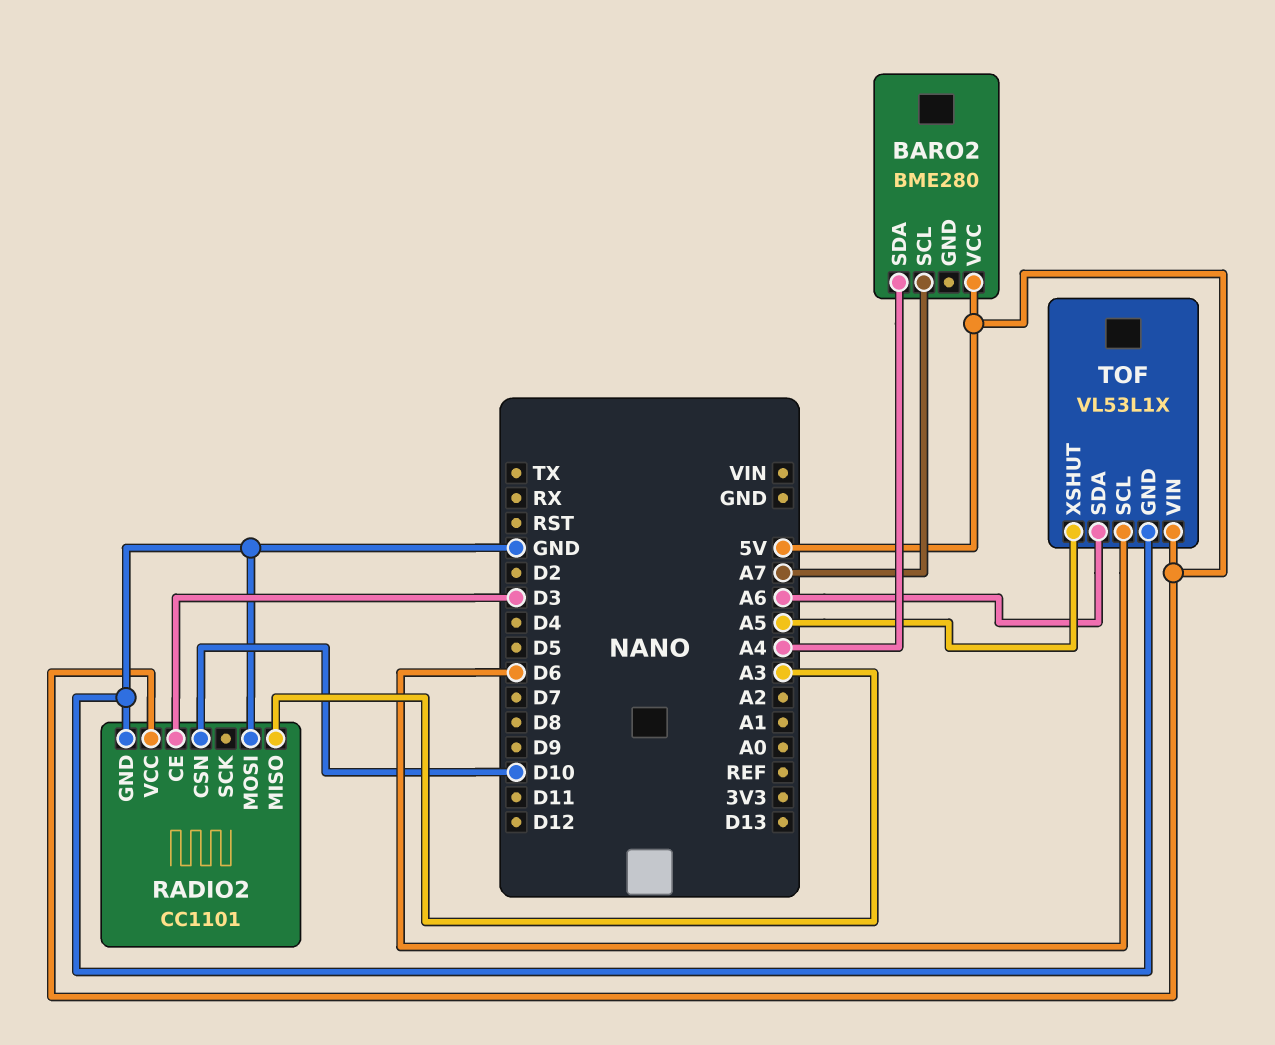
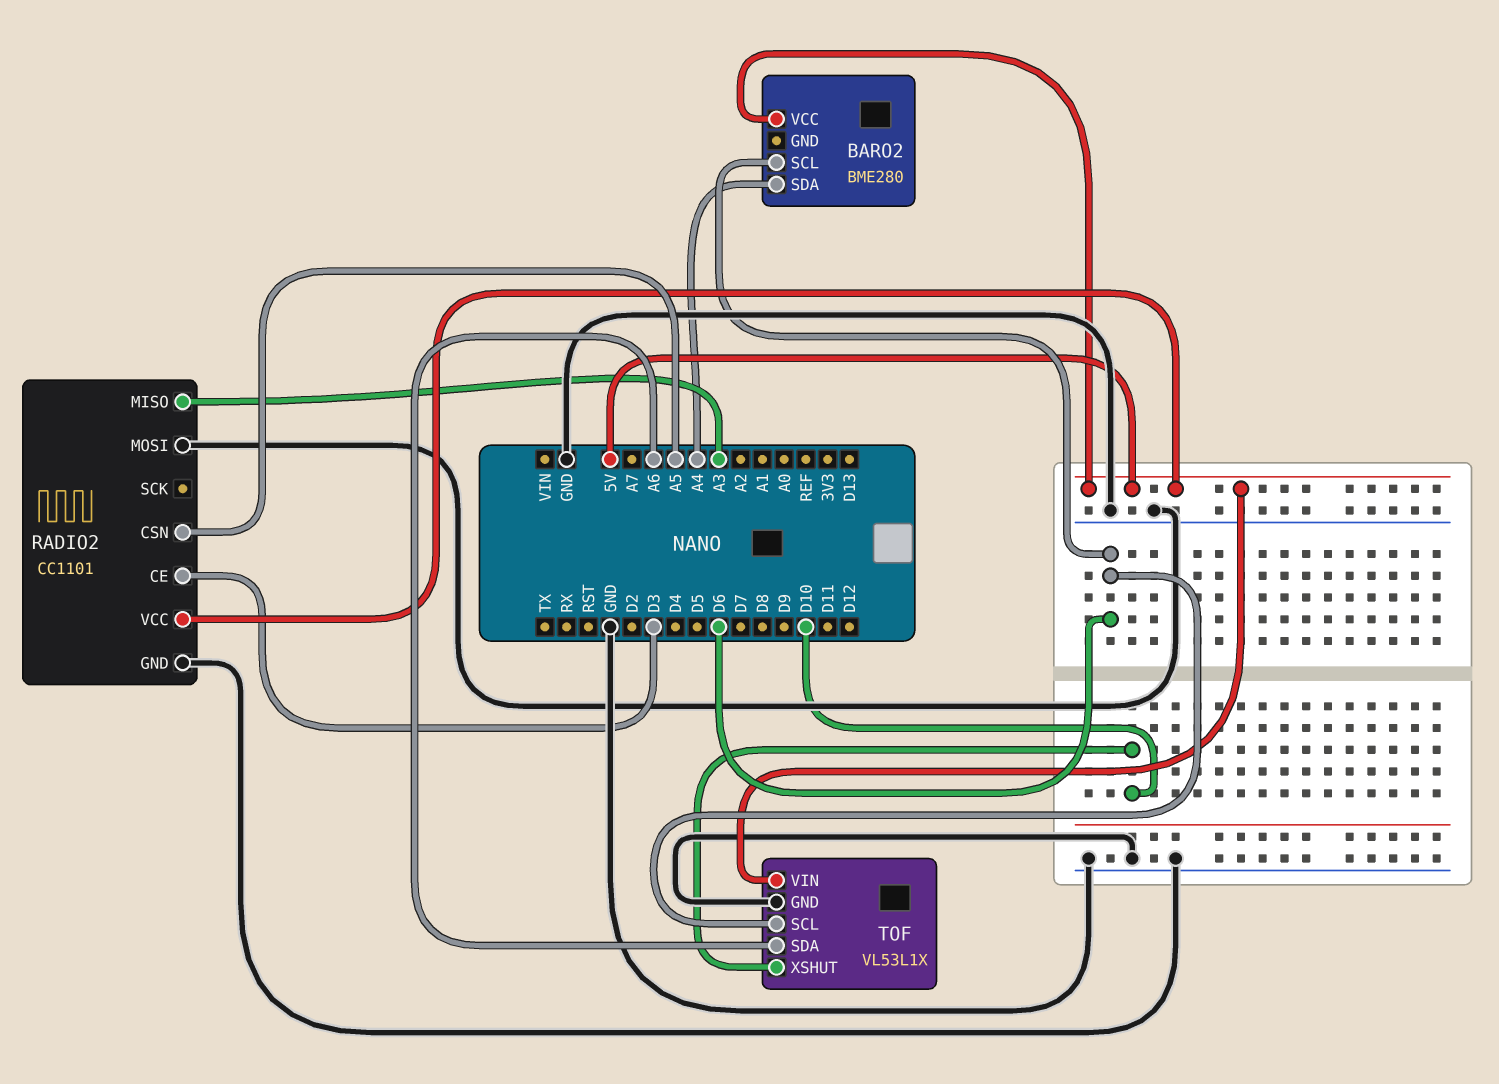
BARO2 pin SCL: A7 -> D6
RADIO2 pin CSN: D10 -> A5
TOF pin XSHUT: A5 -> D10

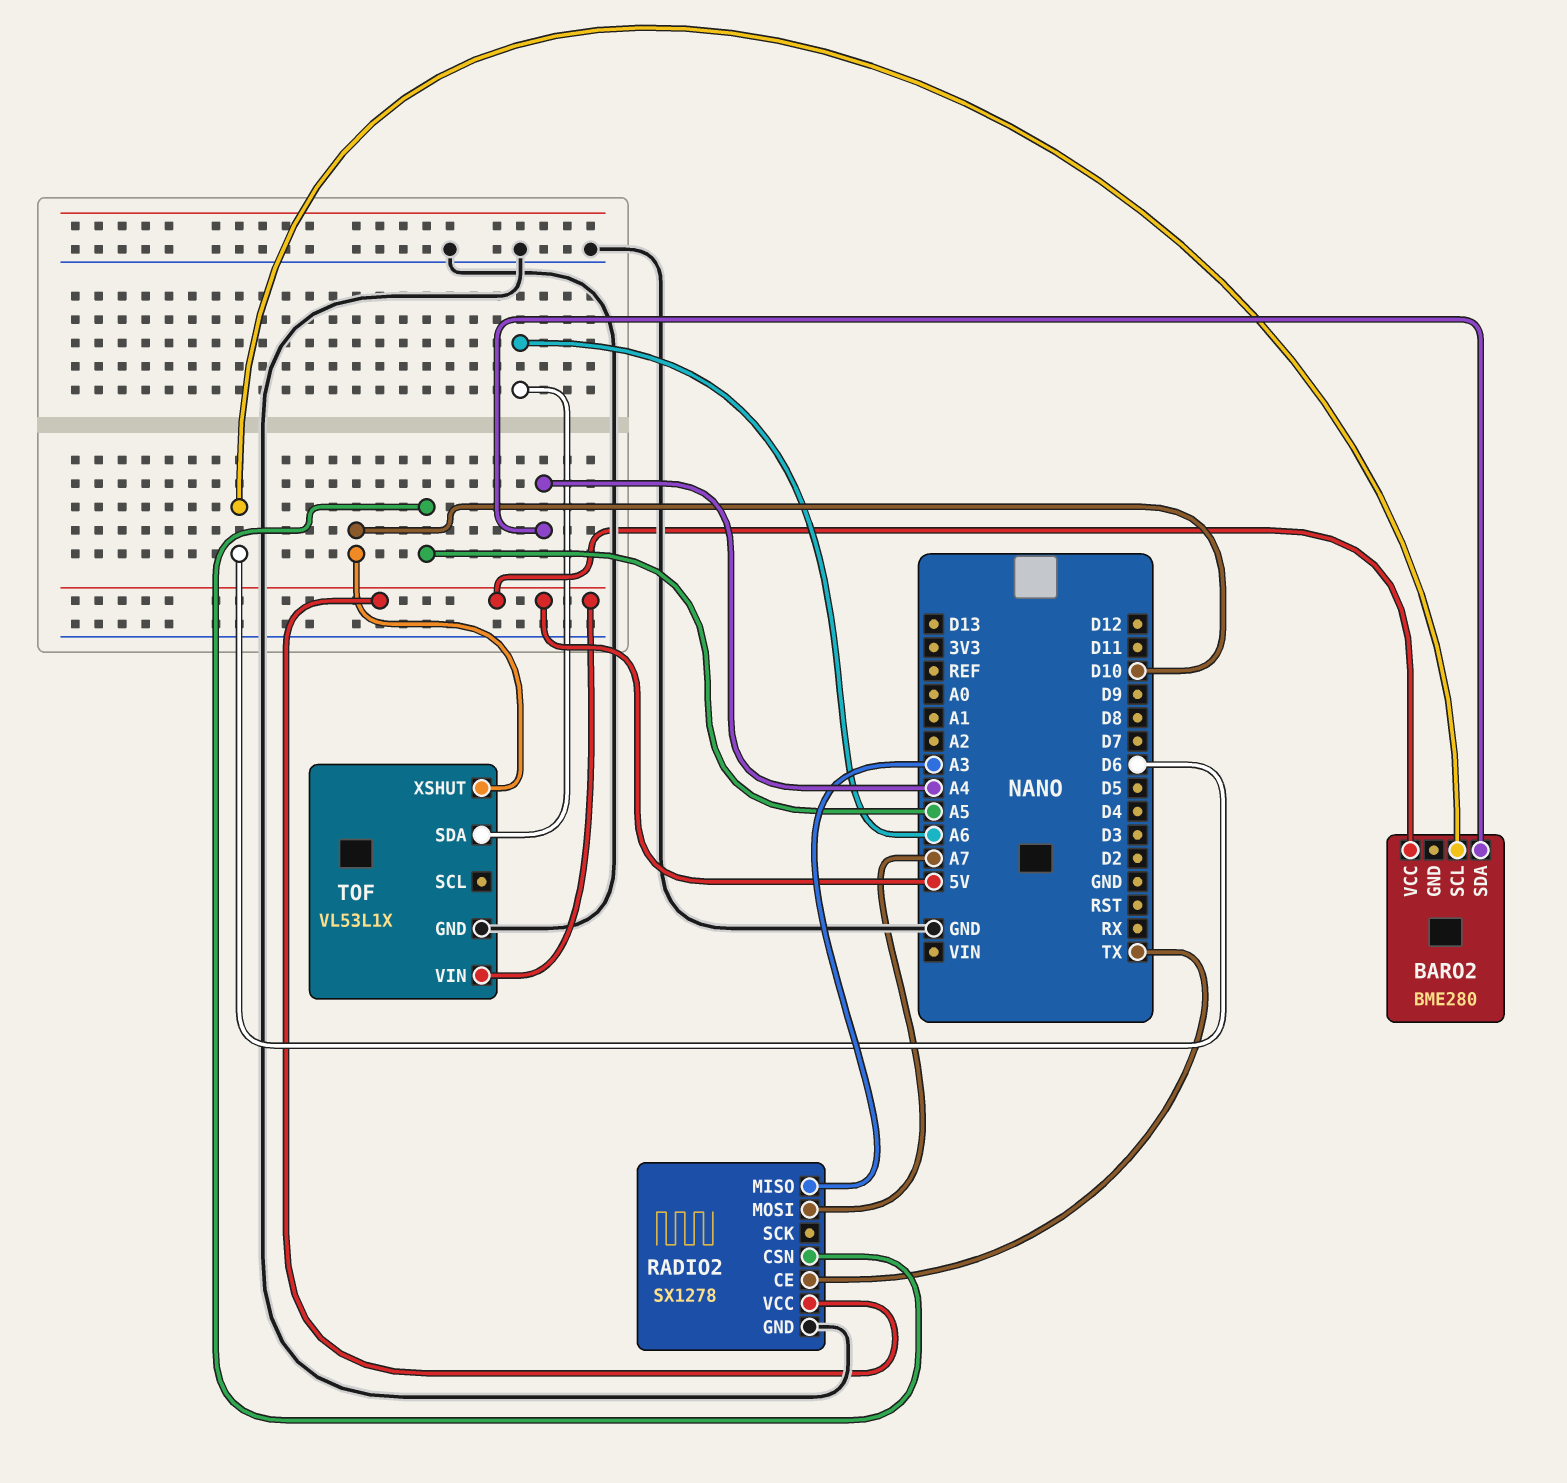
RADIO2: CC1101 -> SX1278
RADIO2 pin CE: D3 -> TX
RADIO2 pin MOSI: GND -> A7
TOF pin SCL: D6 -> none

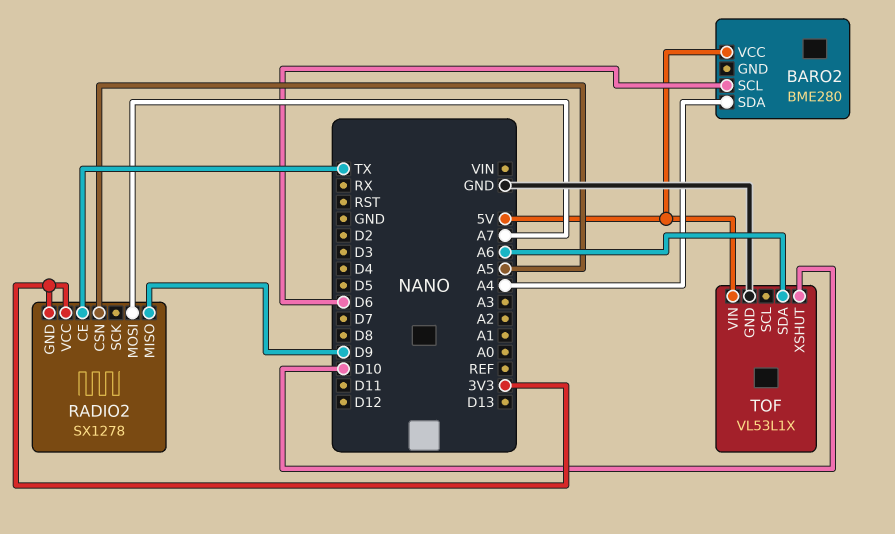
RADIO2 pin GND: GND -> 3V3
RADIO2 pin MISO: A3 -> D9
RADIO2 pin VCC: 5V -> 3V3

